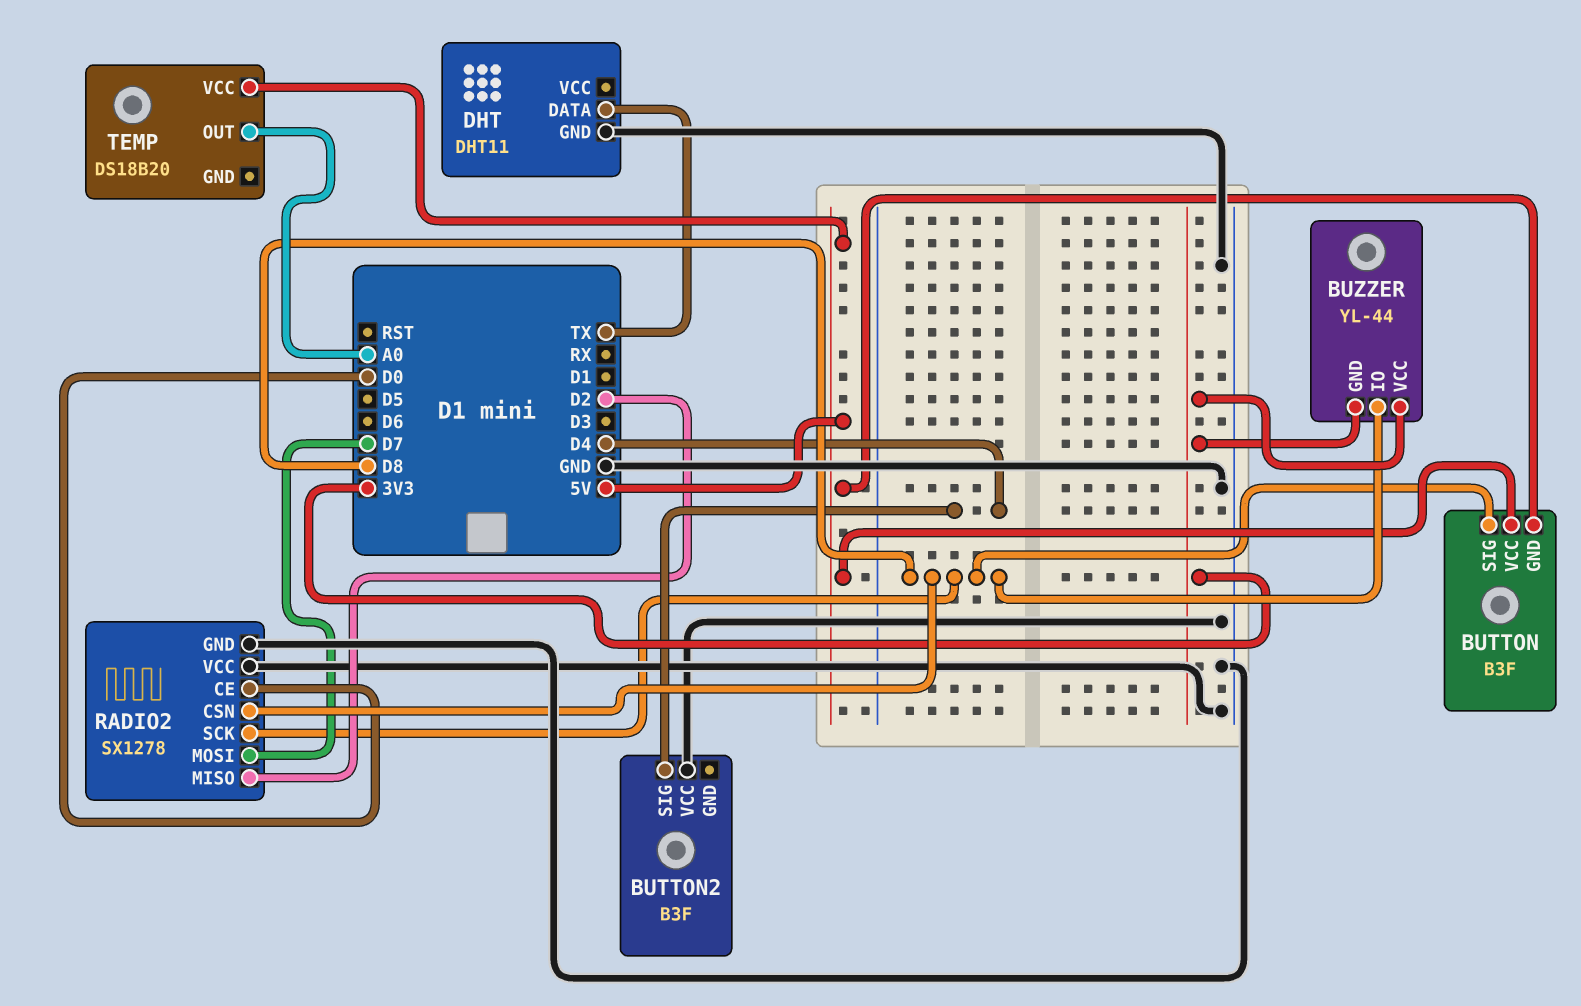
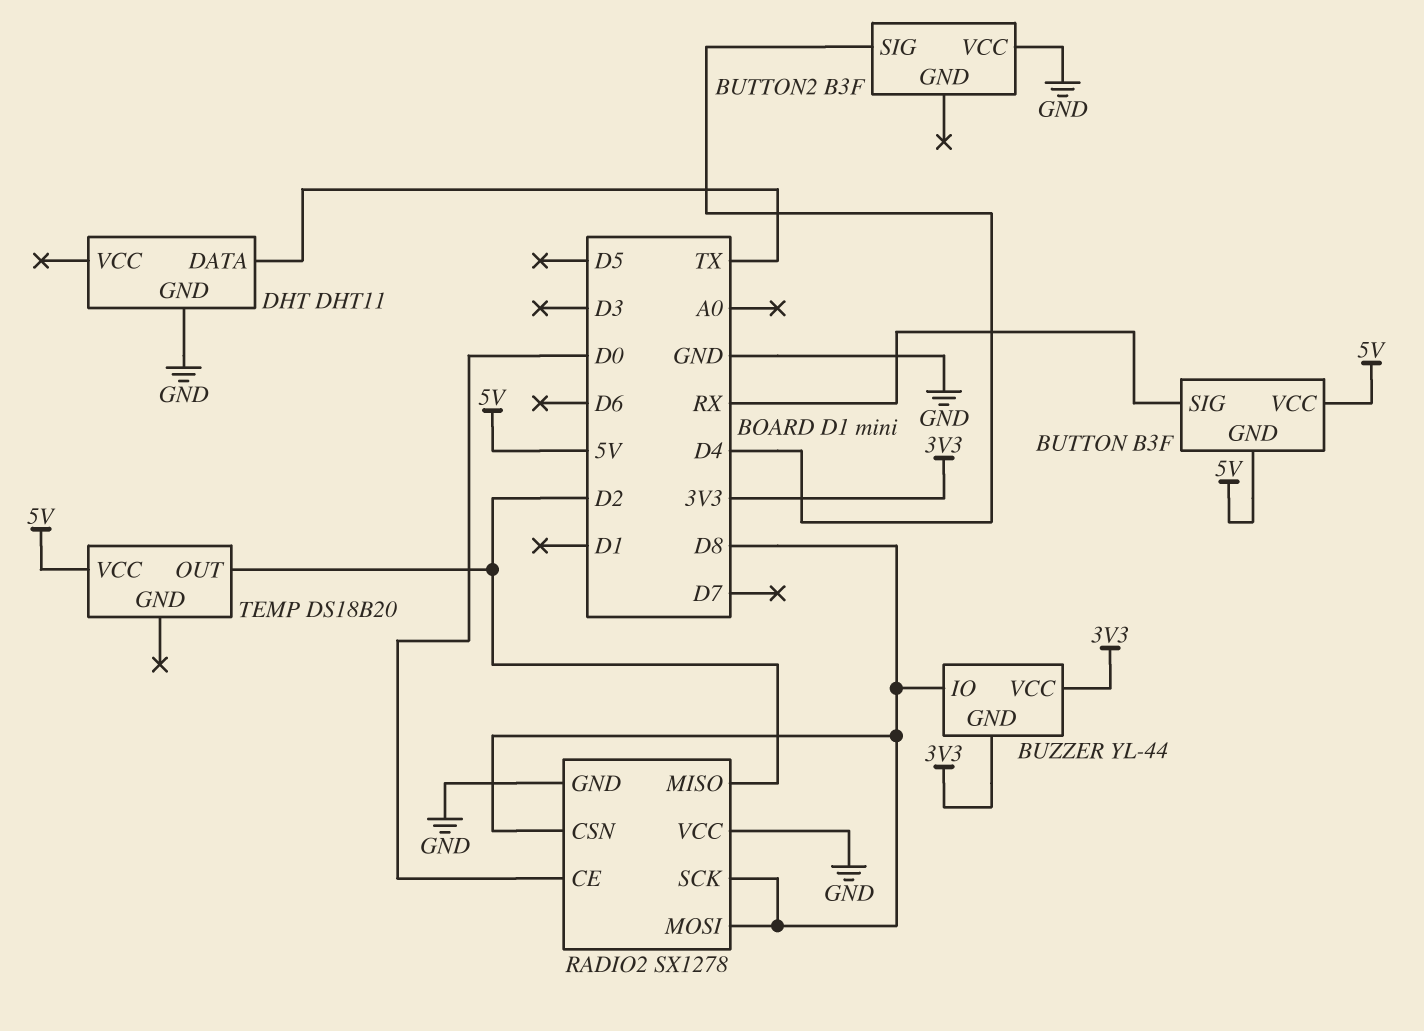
BUTTON pin SIG: D8 -> RX
RADIO2 pin MOSI: D7 -> D8
TEMP pin OUT: A0 -> D2

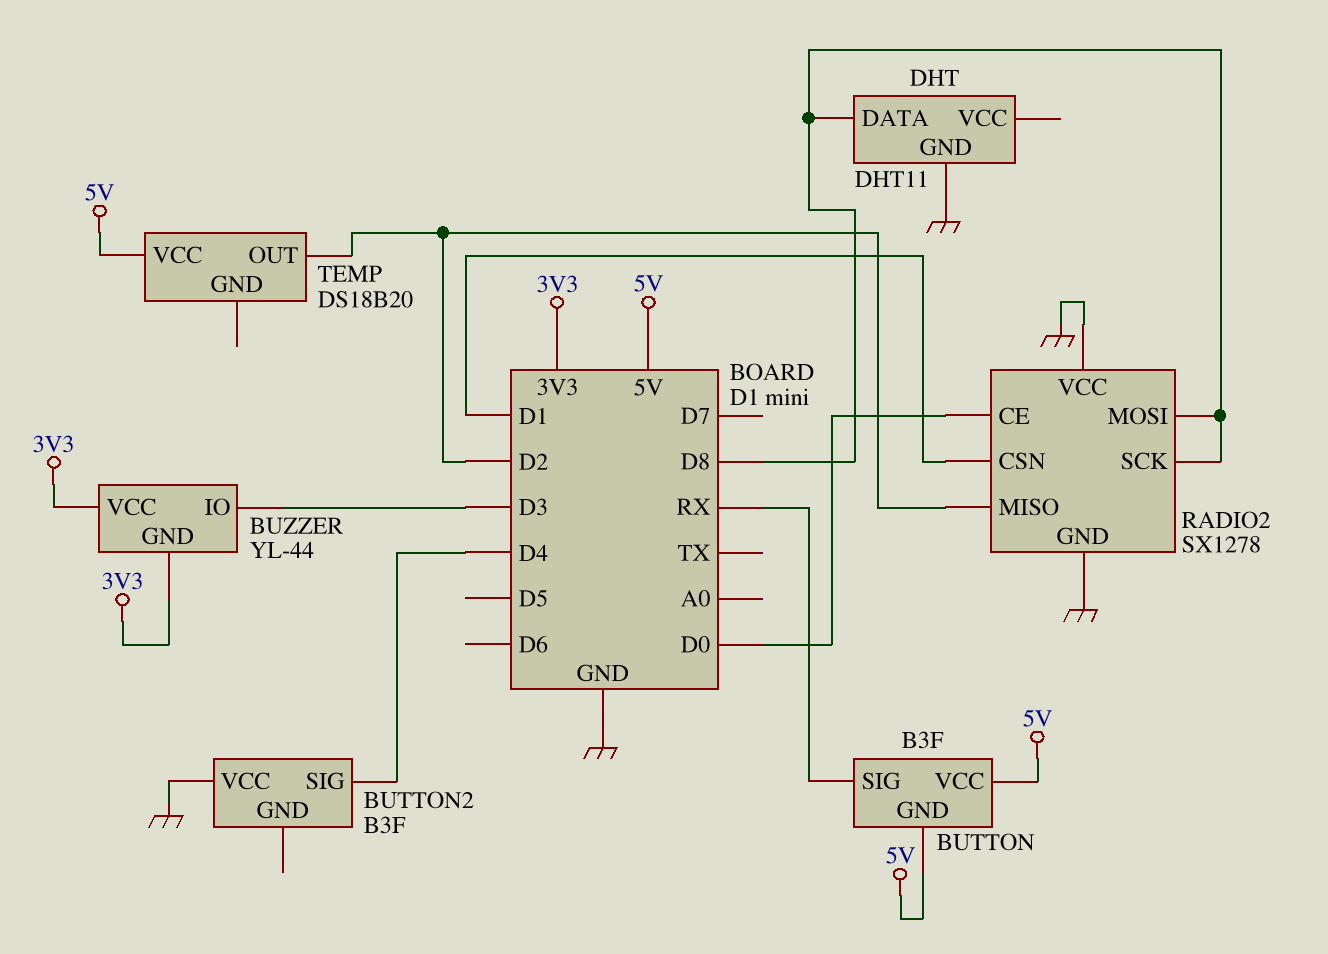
BUZZER pin IO: D8 -> D3
DHT pin DATA: TX -> D8
RADIO2 pin CSN: D8 -> D1

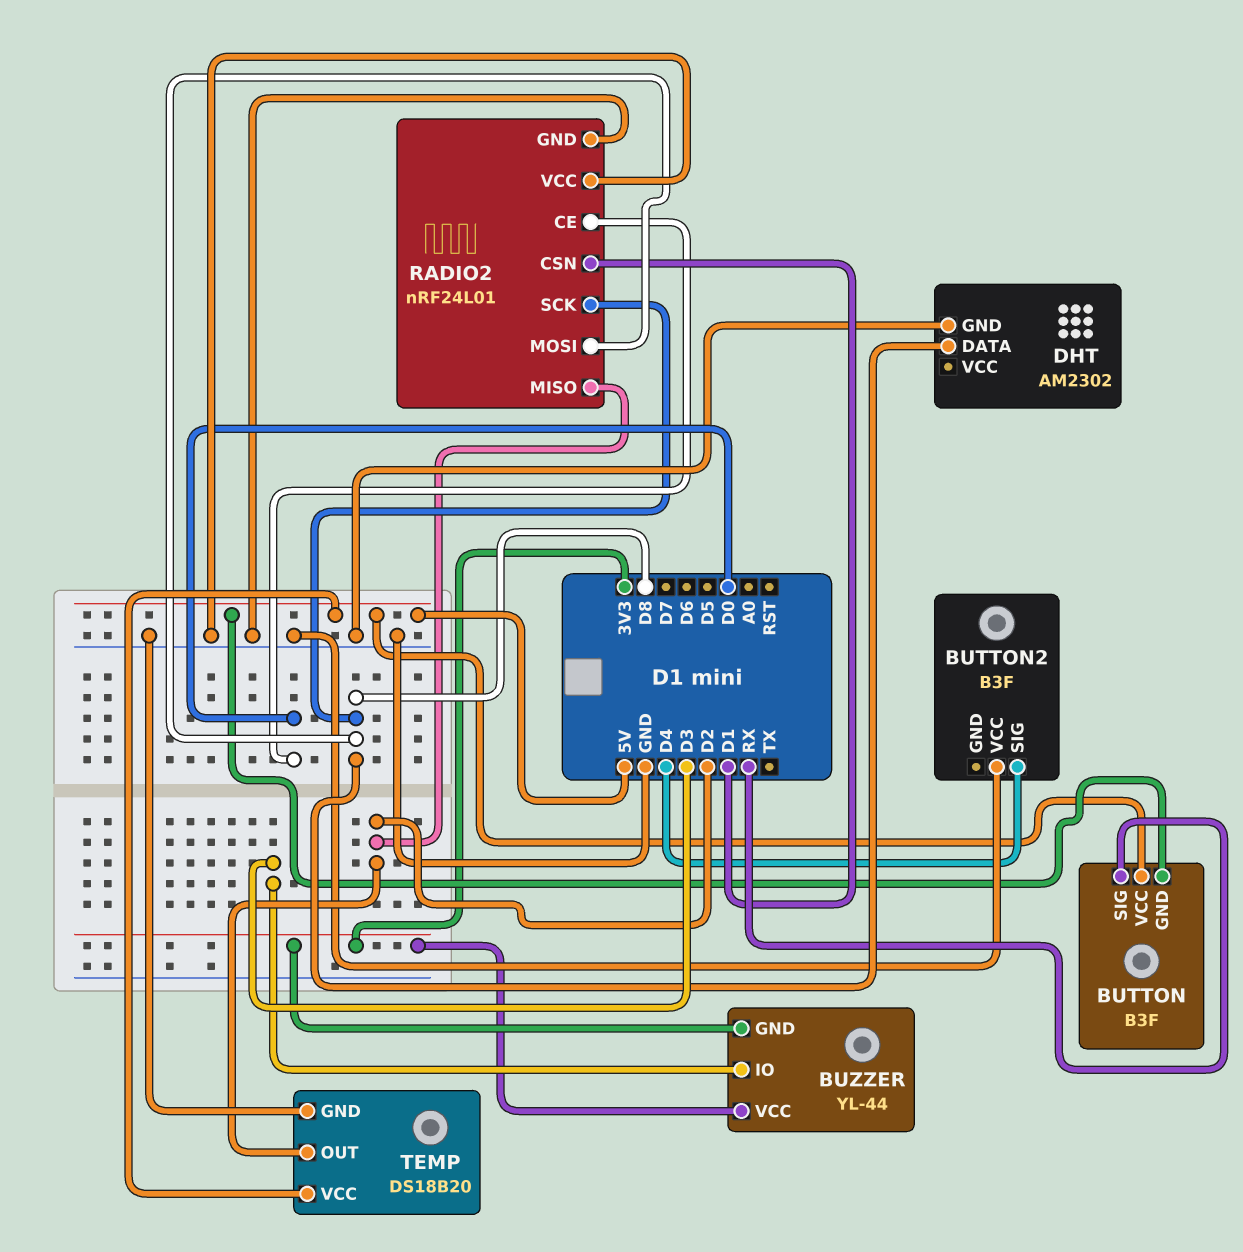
DHT: DHT11 -> AM2302
RADIO2: SX1278 -> nRF24L01
TEMP pin GND: none -> GND

